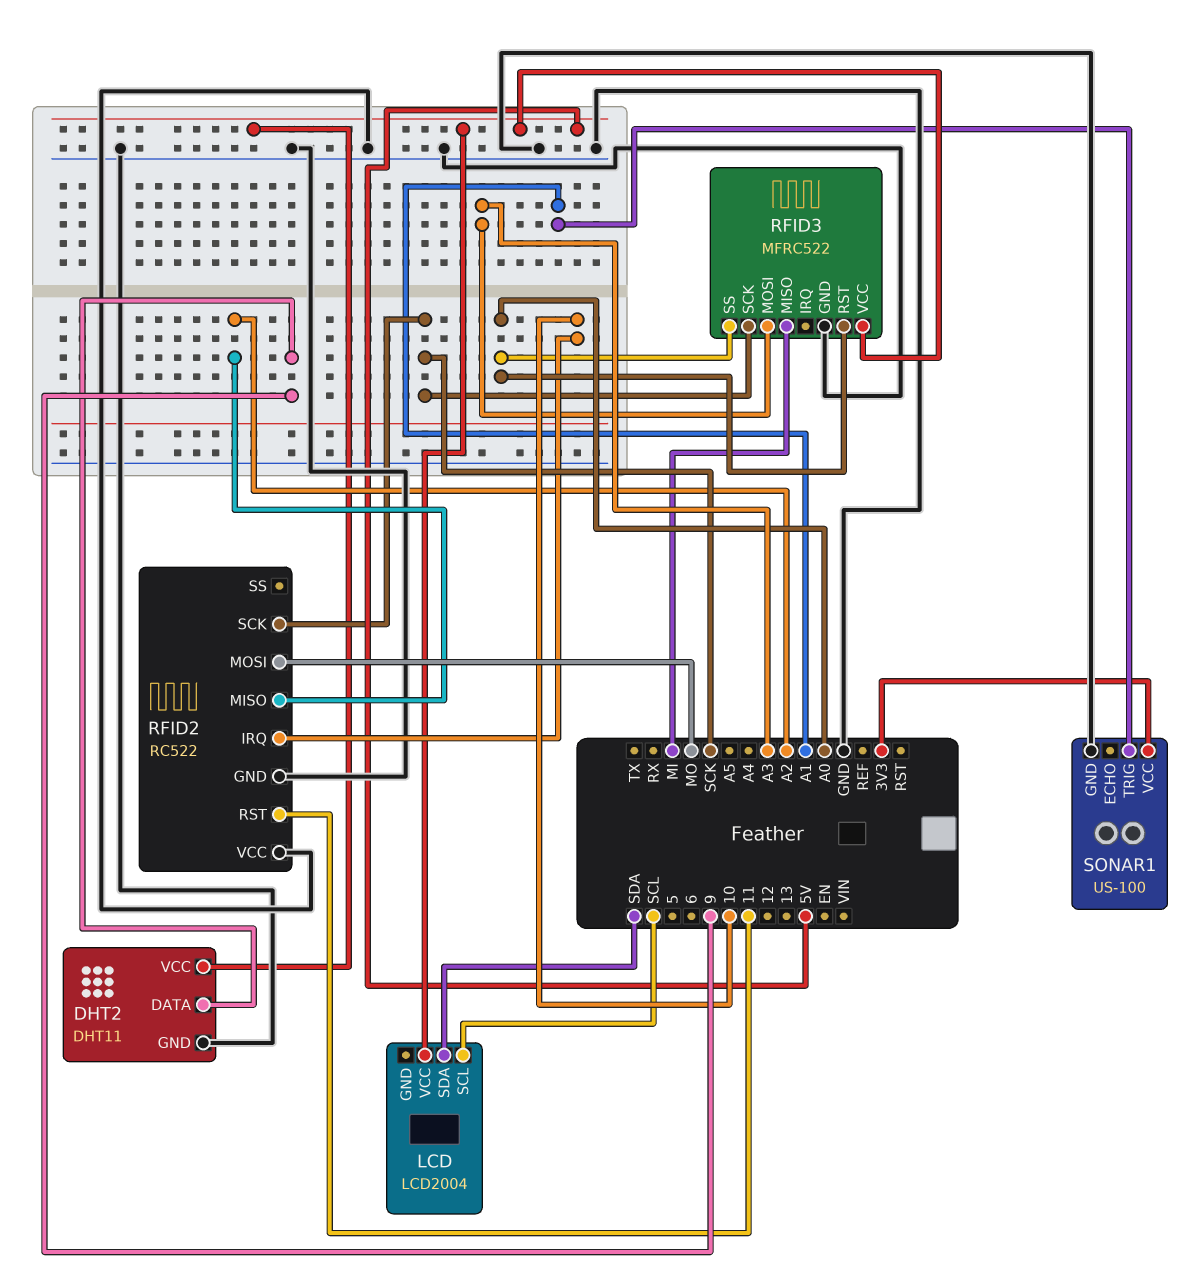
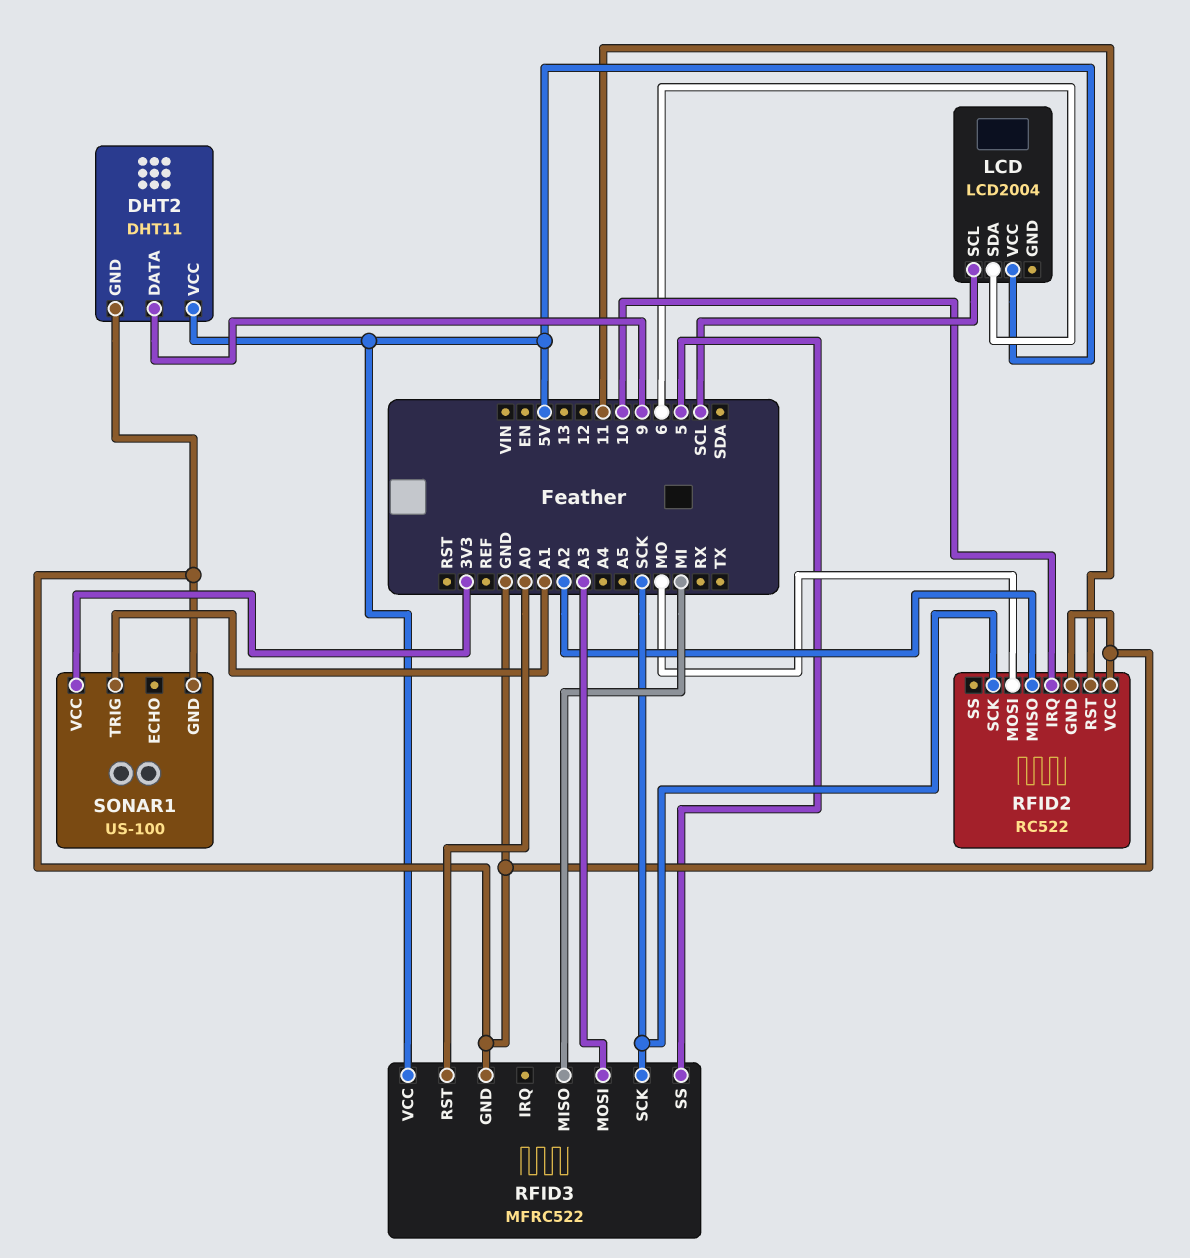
LCD pin SDA: SDA -> 6
RFID3 pin SS: A0 -> 5

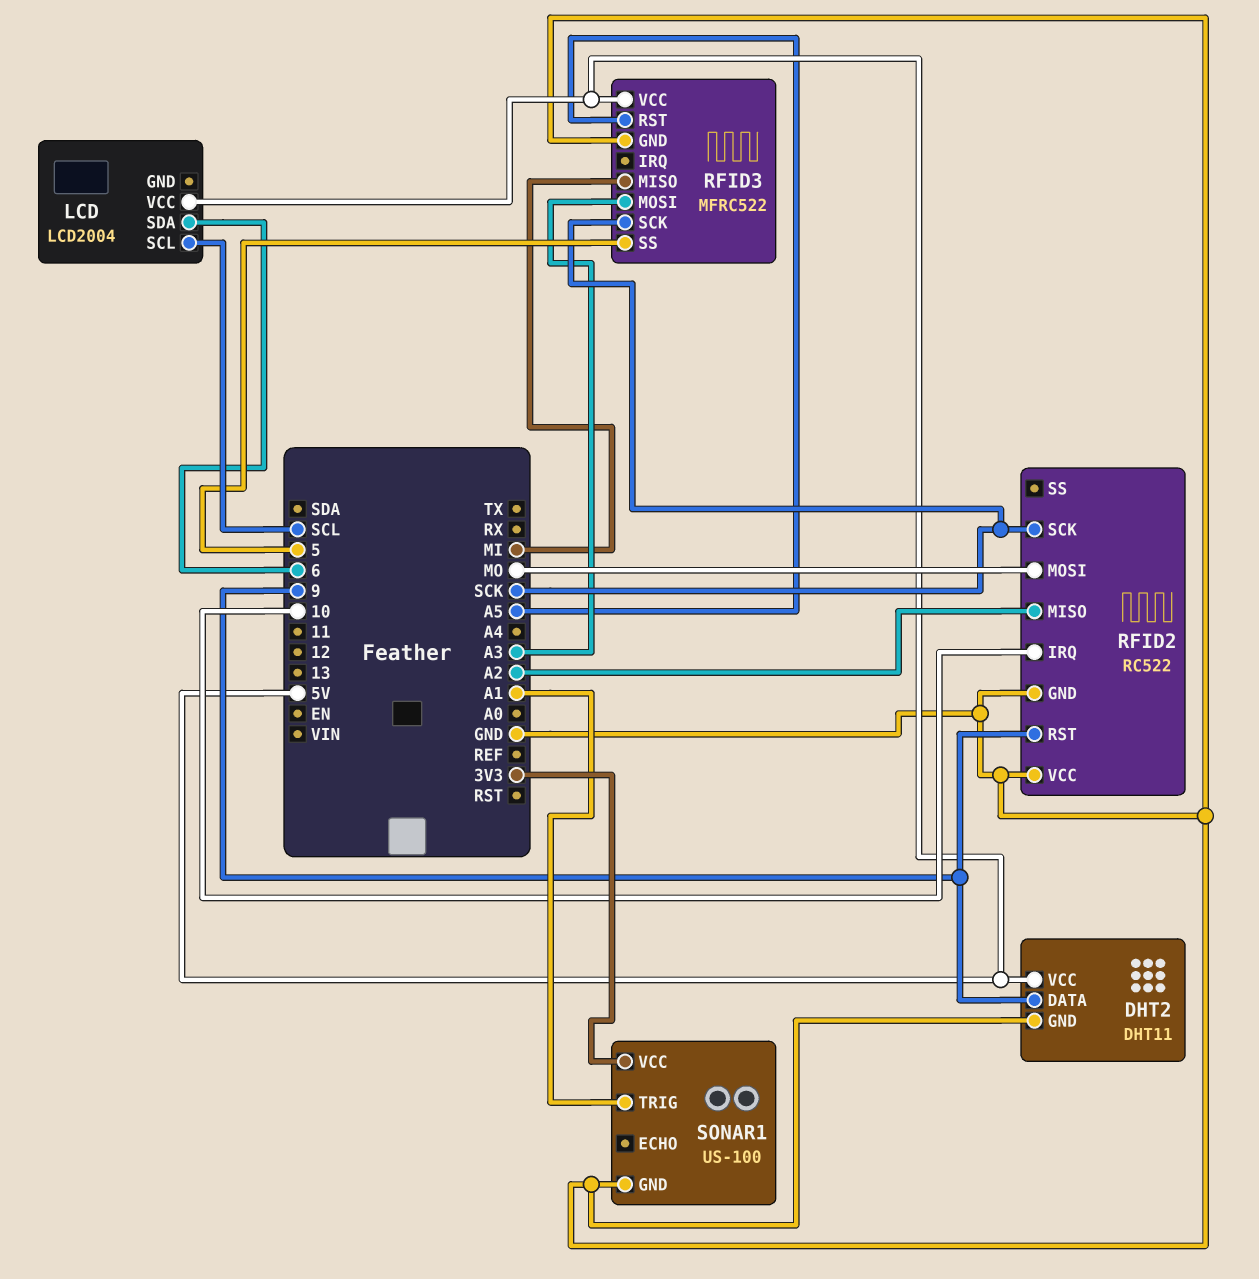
RFID2 pin RST: 11 -> 9
RFID3 pin RST: A0 -> A5

